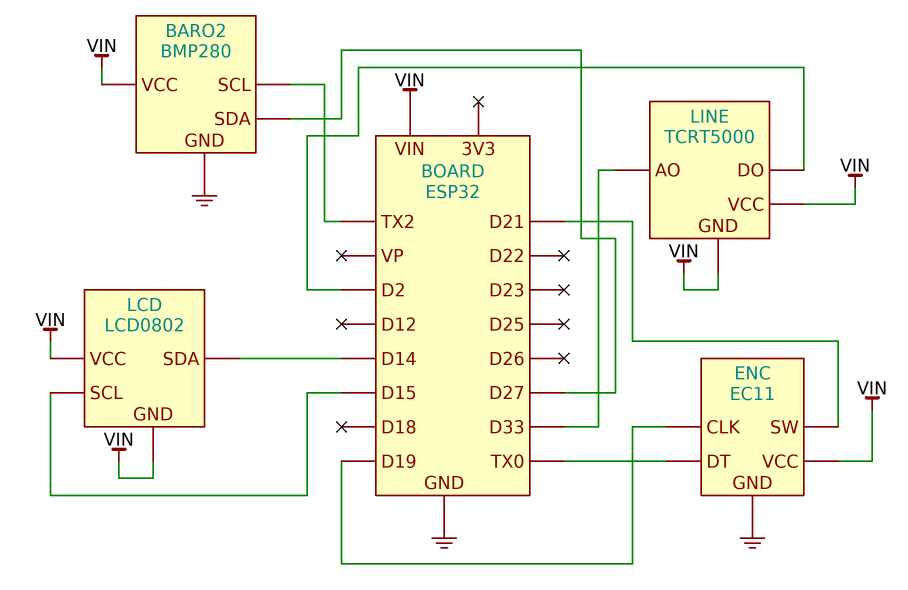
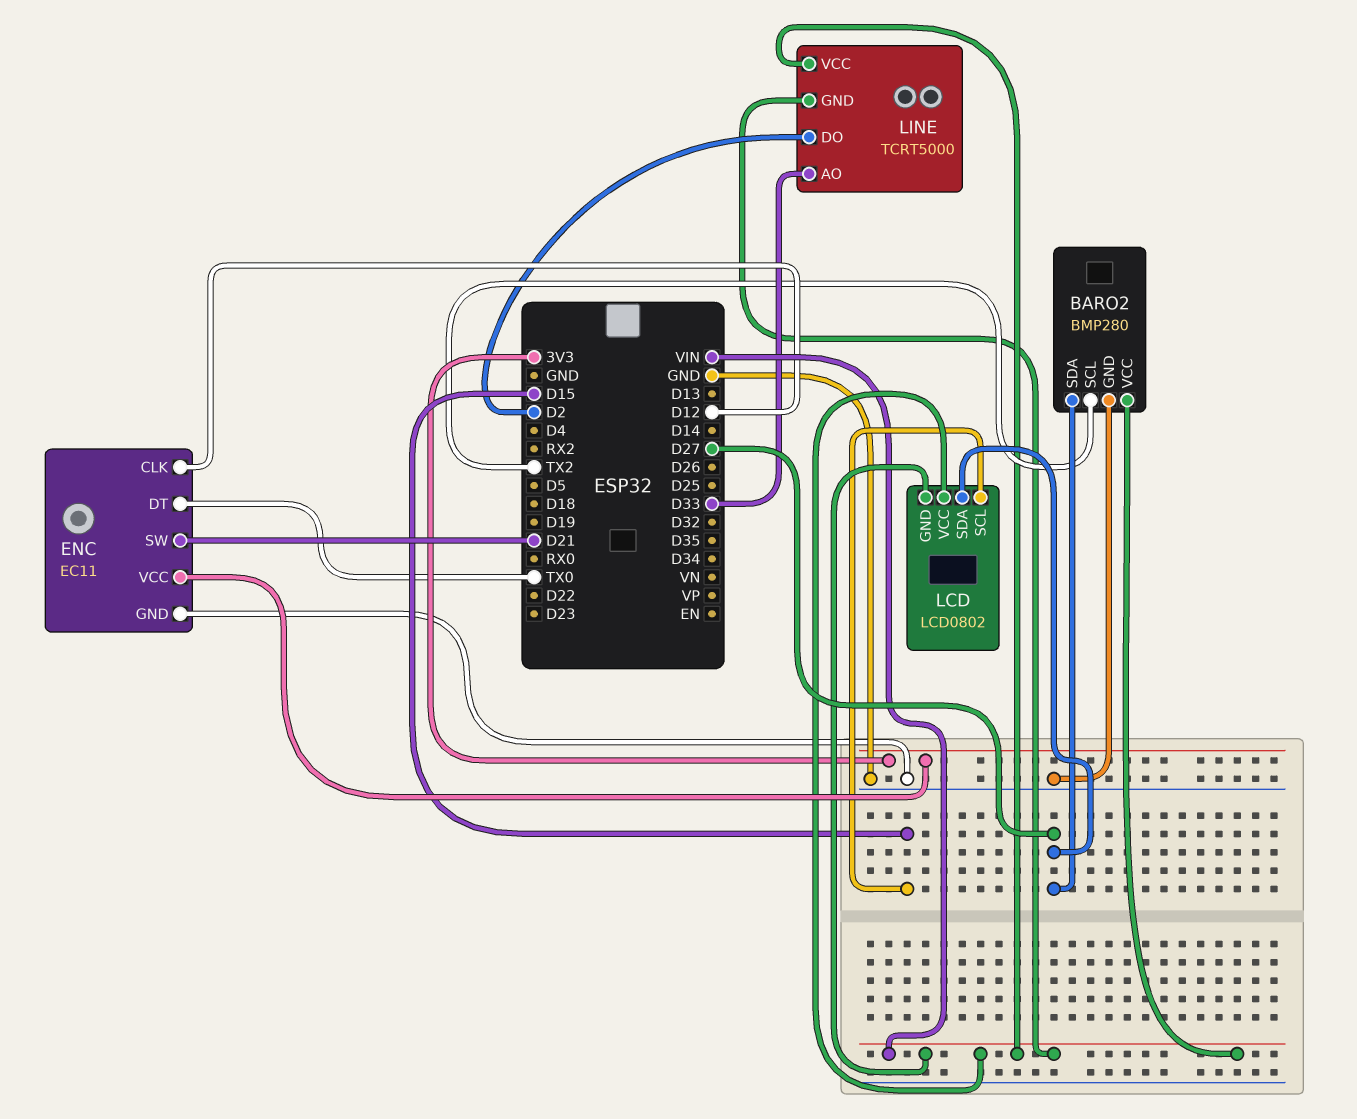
ENC pin CLK: D19 -> D12
ENC pin VCC: VIN -> 3V3
LCD pin SDA: D14 -> D27

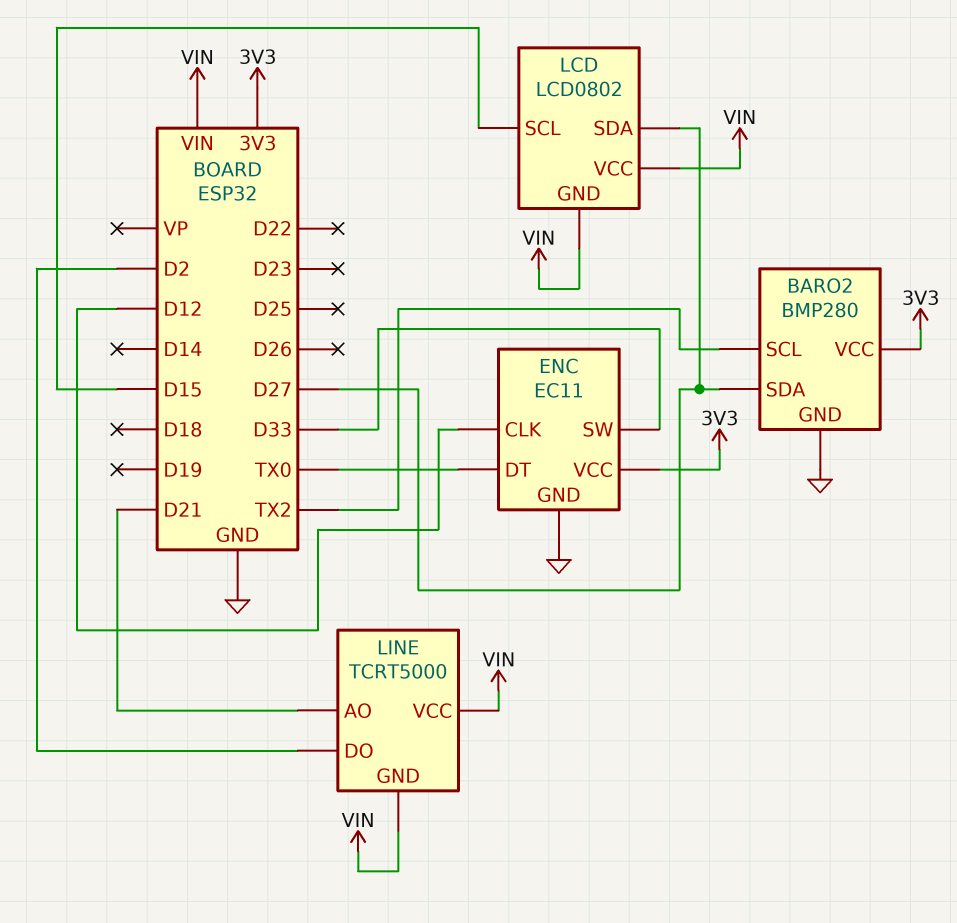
BARO2 pin VCC: VIN -> 3V3
ENC pin SW: D21 -> D33
LINE pin AO: D33 -> D21

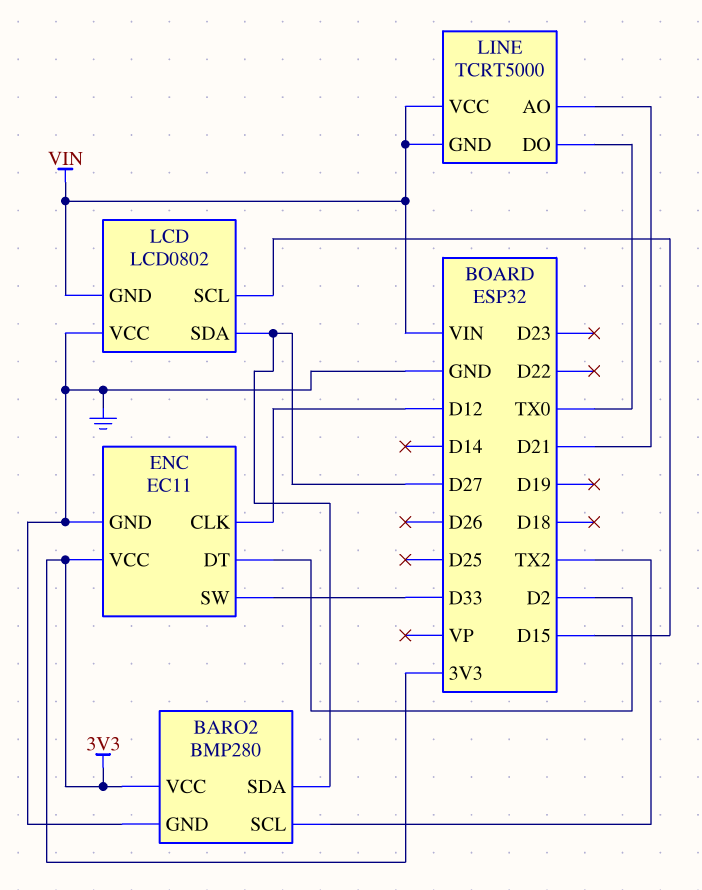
ENC pin DT: TX0 -> D2
LCD pin VCC: VIN -> GND
LINE pin DO: D2 -> TX0

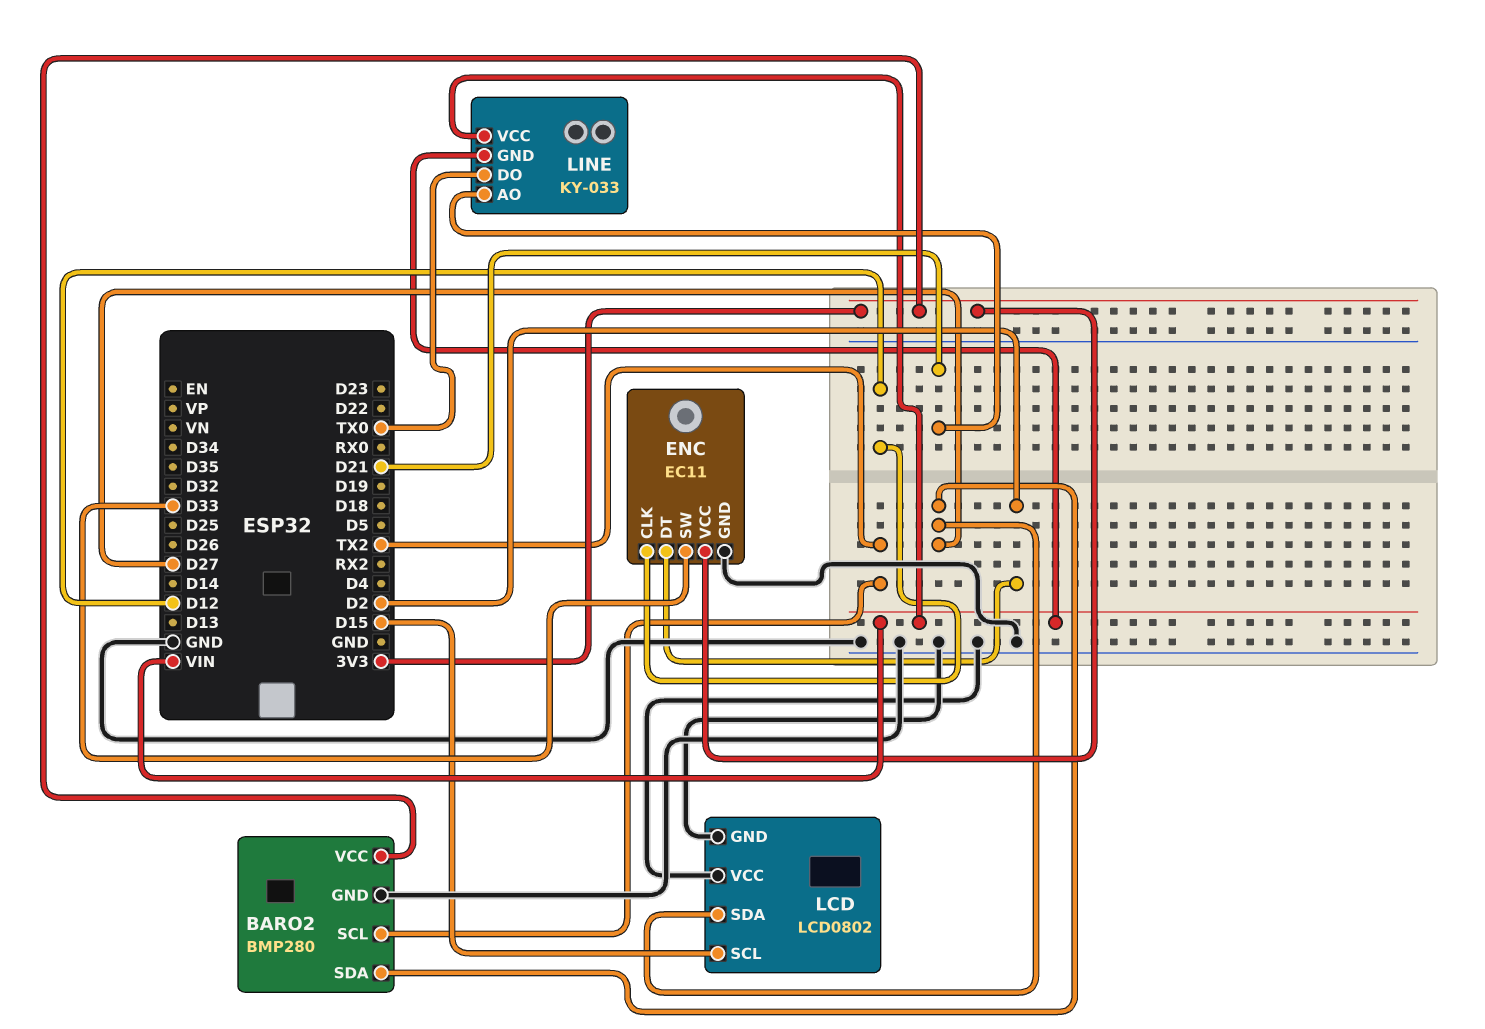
LCD pin GND: VIN -> GND
LINE: TCRT5000 -> KY-033

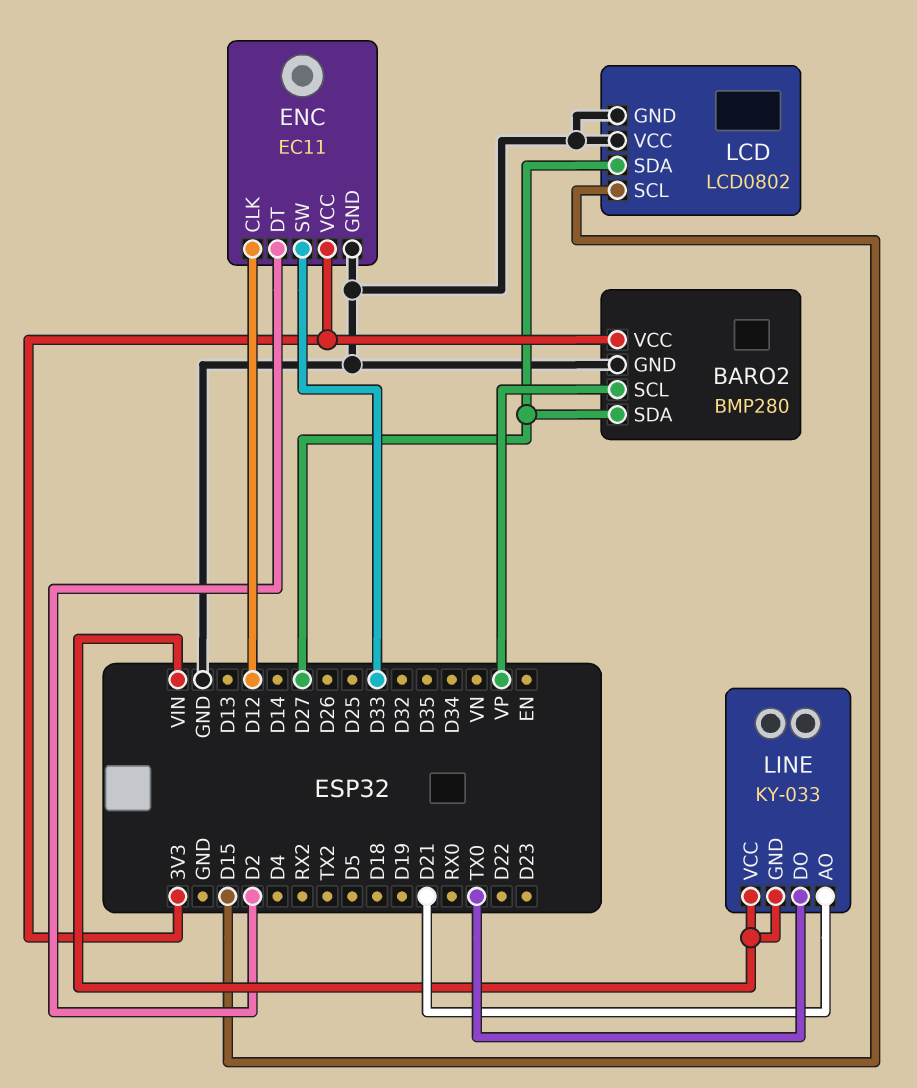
BARO2 pin SCL: TX2 -> VP

